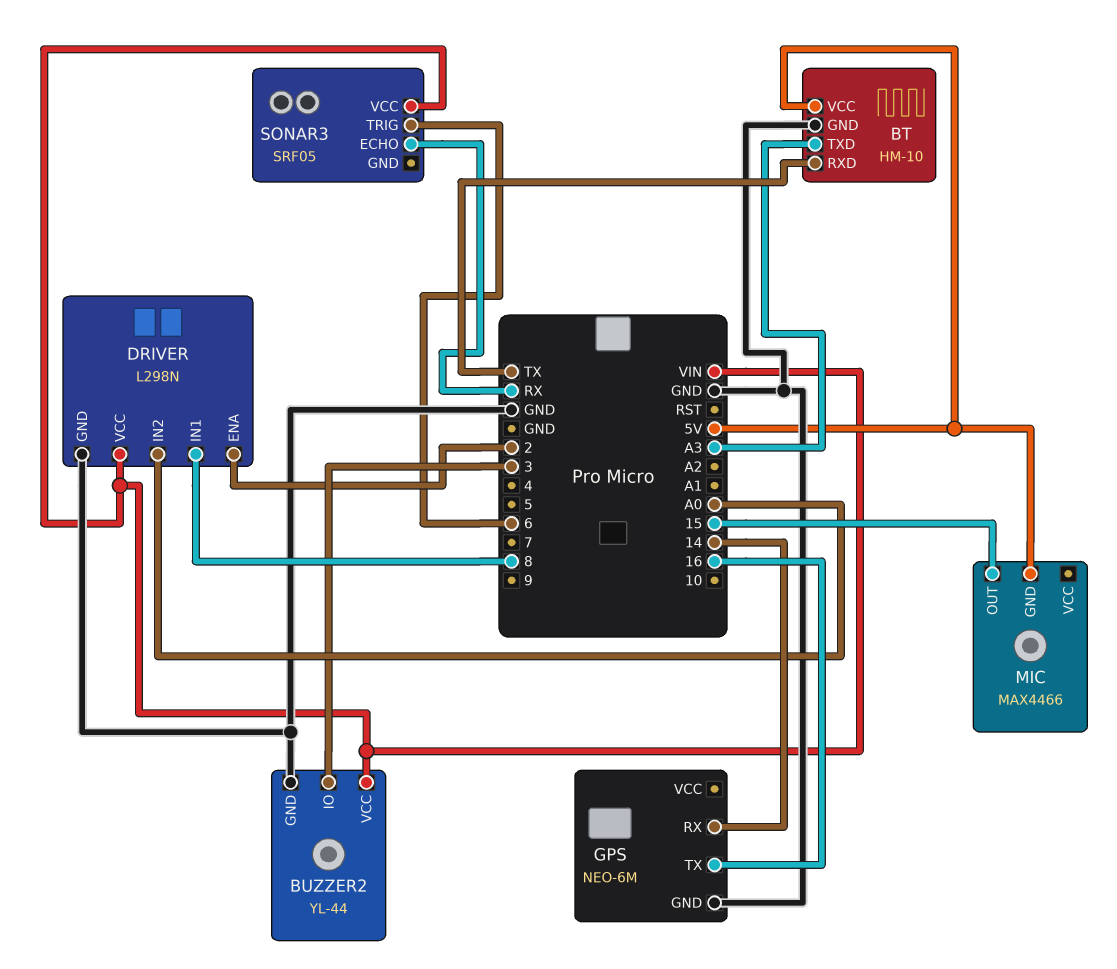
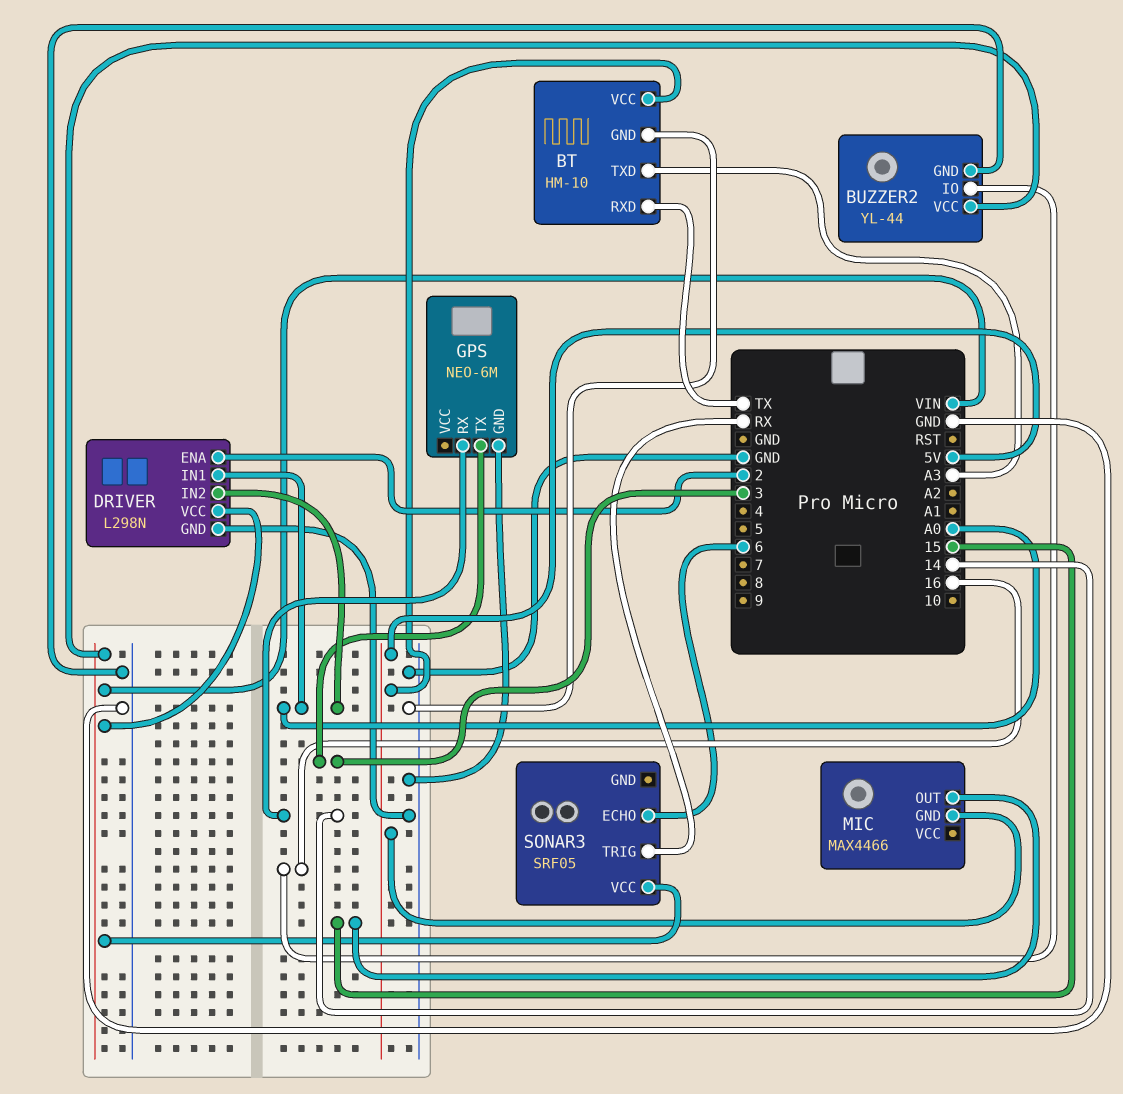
BUZZER2 pin IO: 3 -> 16
DRIVER pin IN1: 8 -> A0
GPS pin TX: 16 -> 3
SONAR3 pin ECHO: RX -> 6
SONAR3 pin TRIG: 6 -> RX

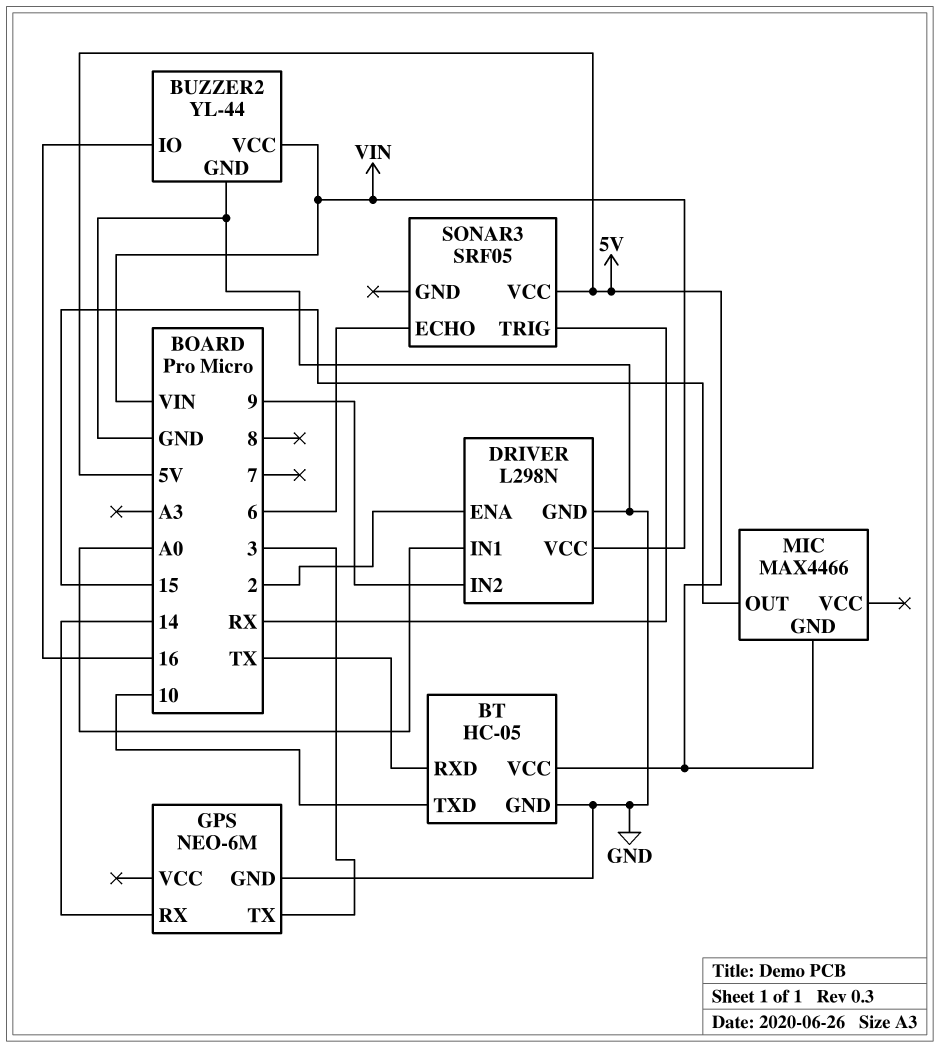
BT: HM-10 -> HC-05
BT pin TXD: A3 -> 10
DRIVER pin IN2: A0 -> 9
SONAR3 pin VCC: VIN -> 5V

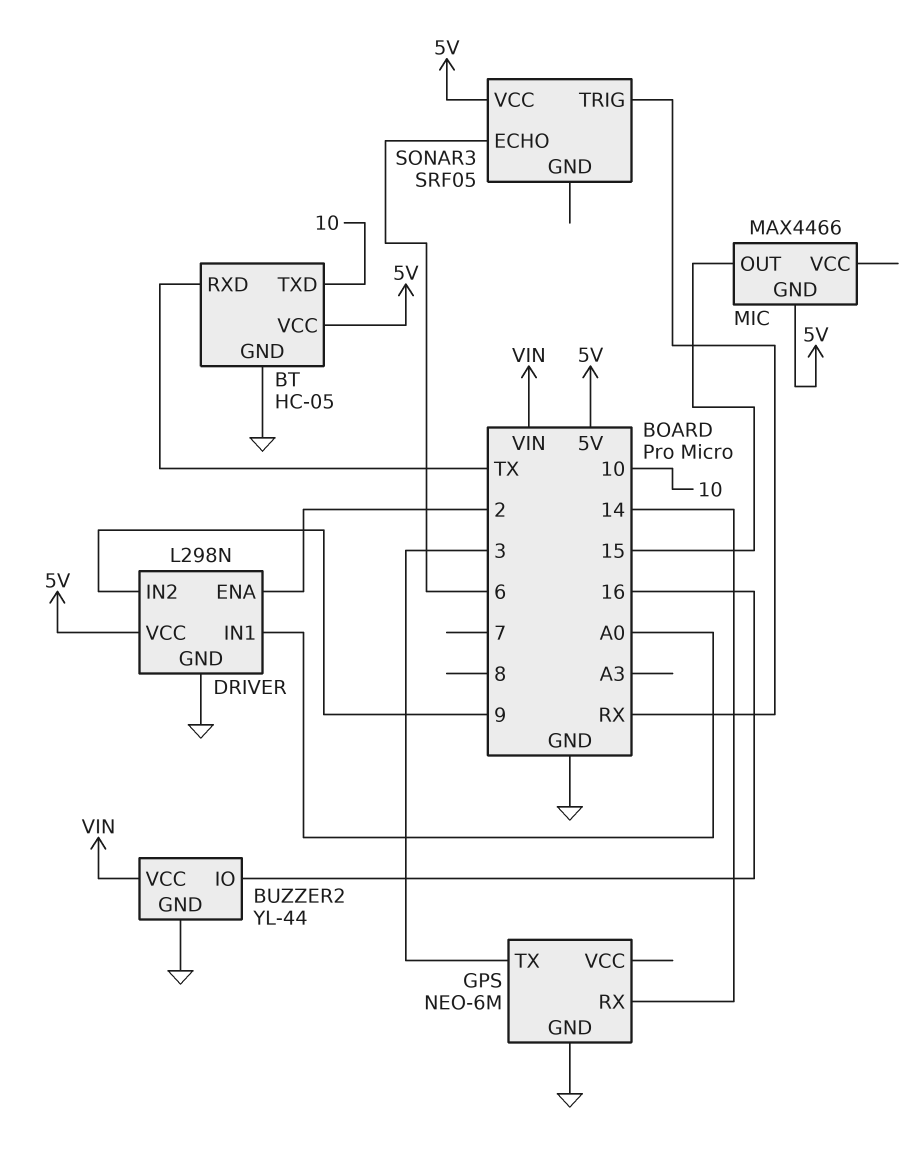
DRIVER pin VCC: VIN -> 5V

